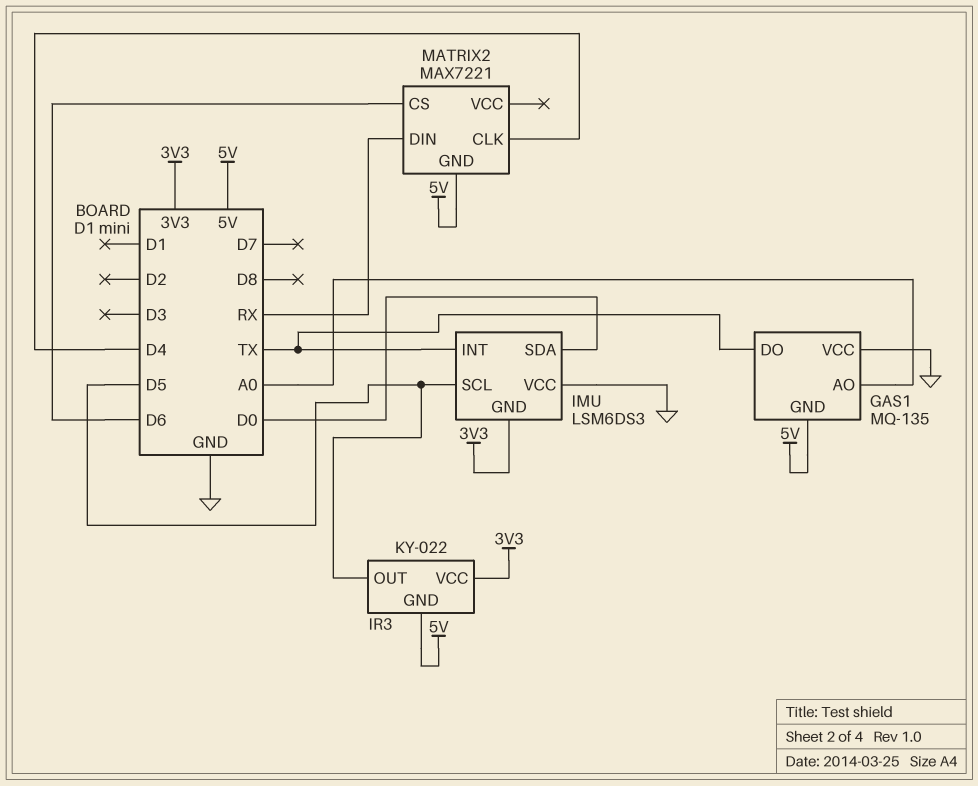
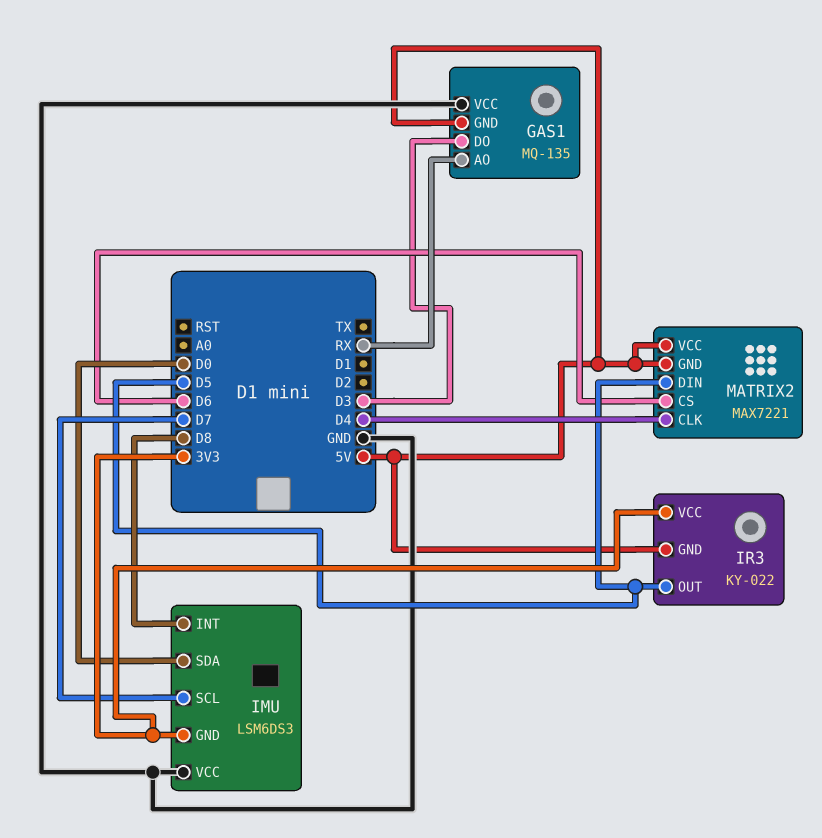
GAS1 pin AO: A0 -> RX
GAS1 pin DO: TX -> D3
IMU pin INT: TX -> D8
IMU pin SCL: D5 -> D7
MATRIX2 pin DIN: RX -> D5
MATRIX2 pin VCC: none -> 5V

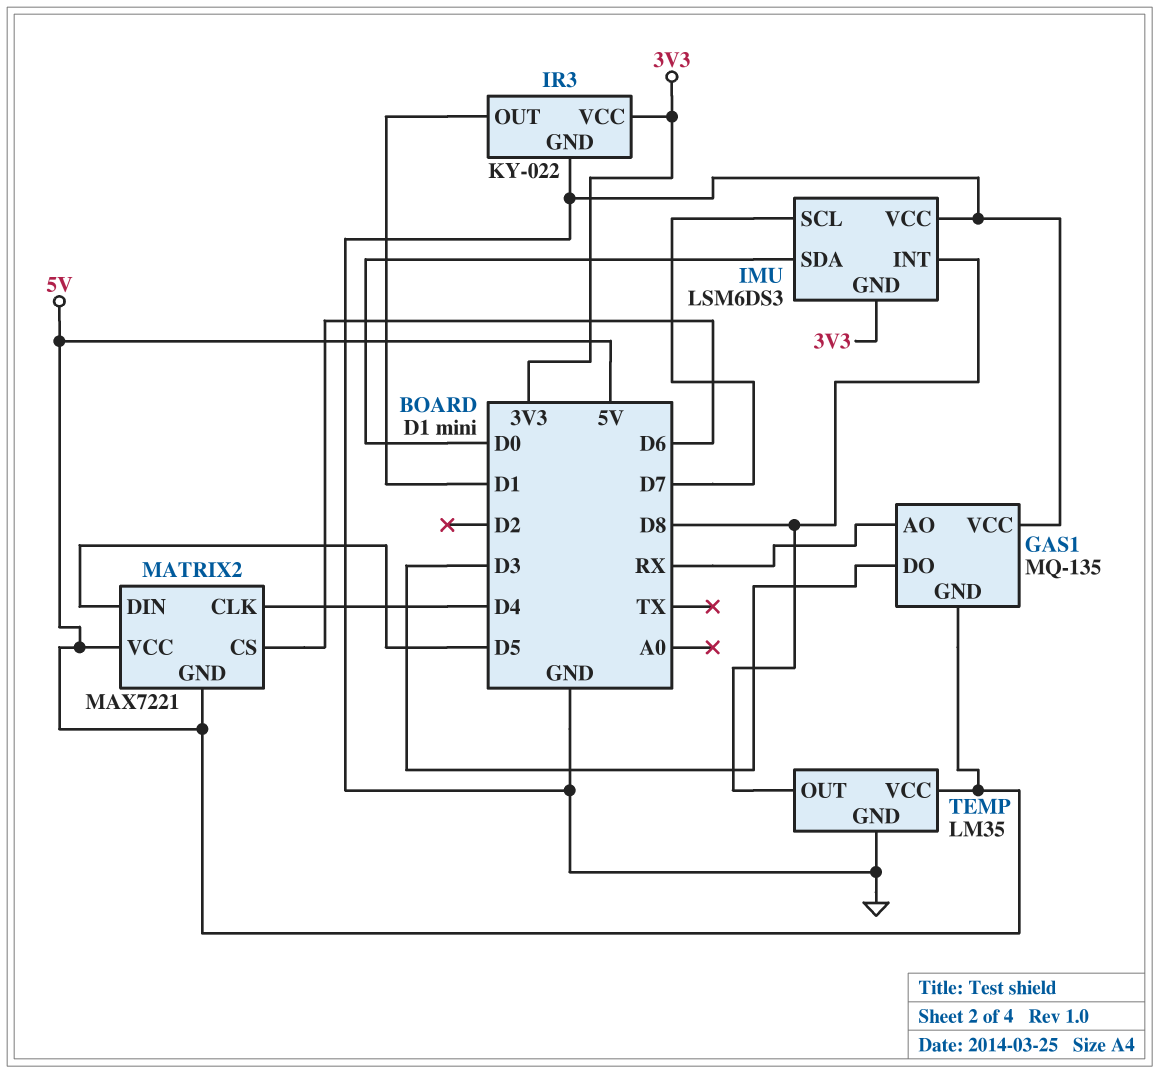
IR3 pin GND: 5V -> GND
IR3 pin OUT: D5 -> D1
TEMP: none -> LM35
TEMP pin GND: none -> GND
TEMP pin OUT: none -> D8
TEMP pin VCC: none -> 5V

